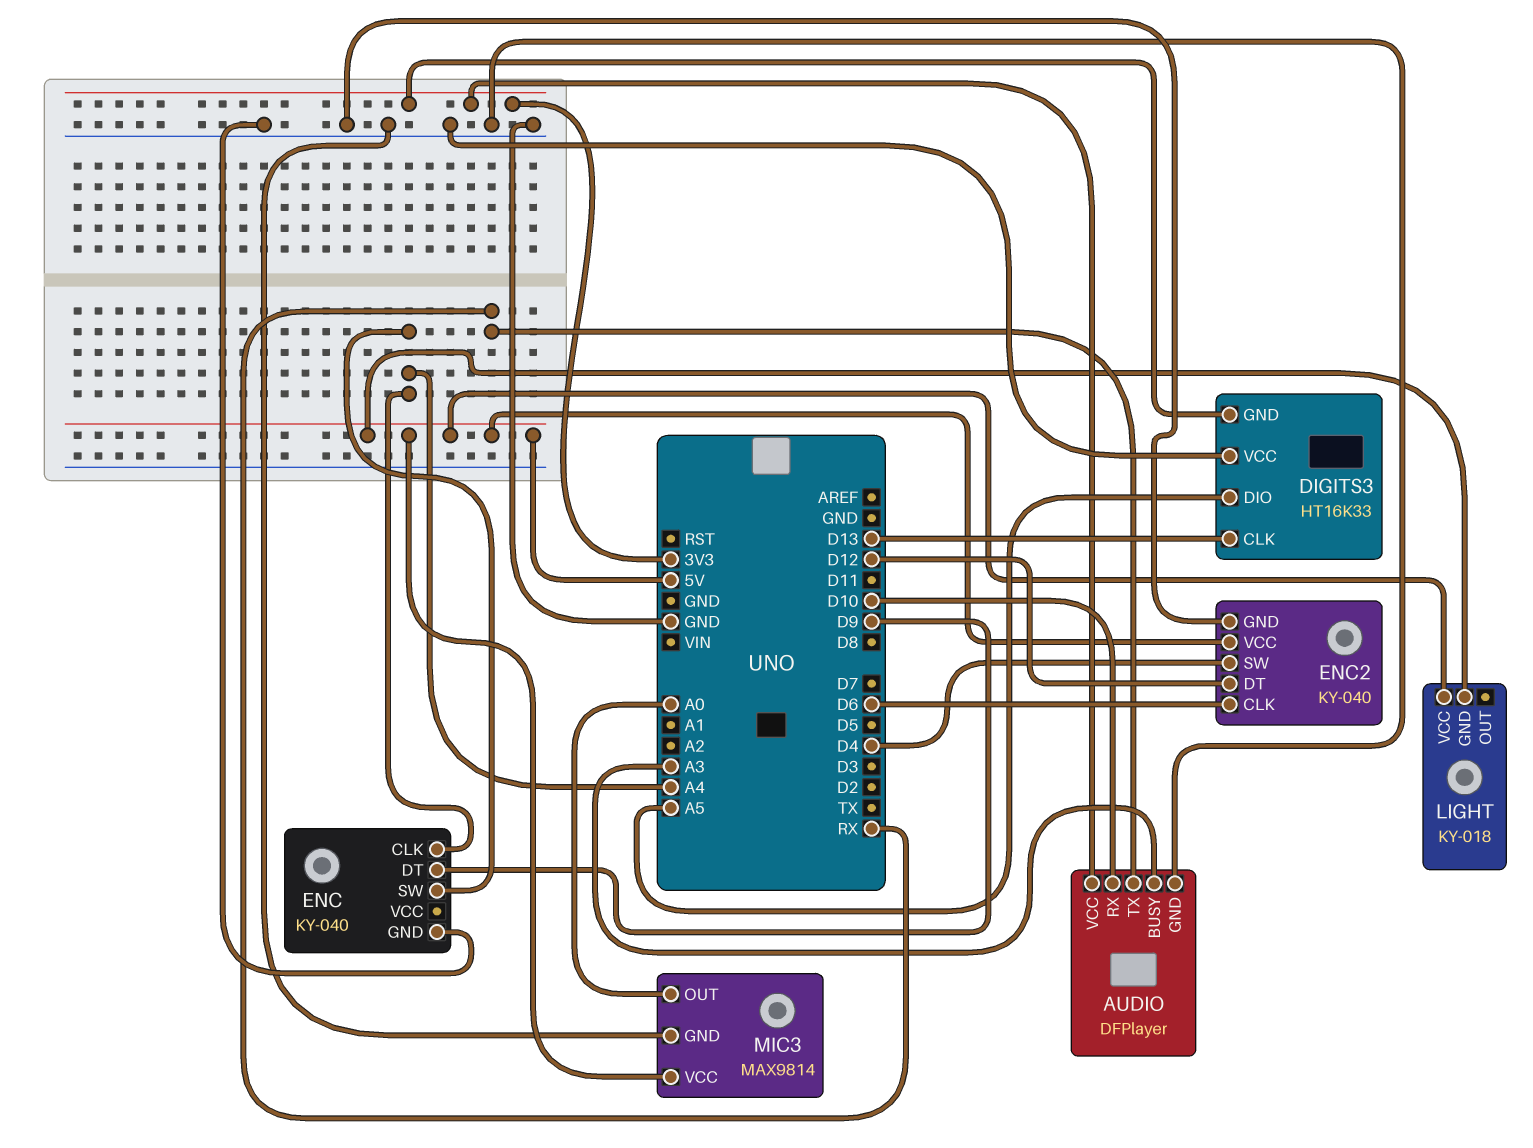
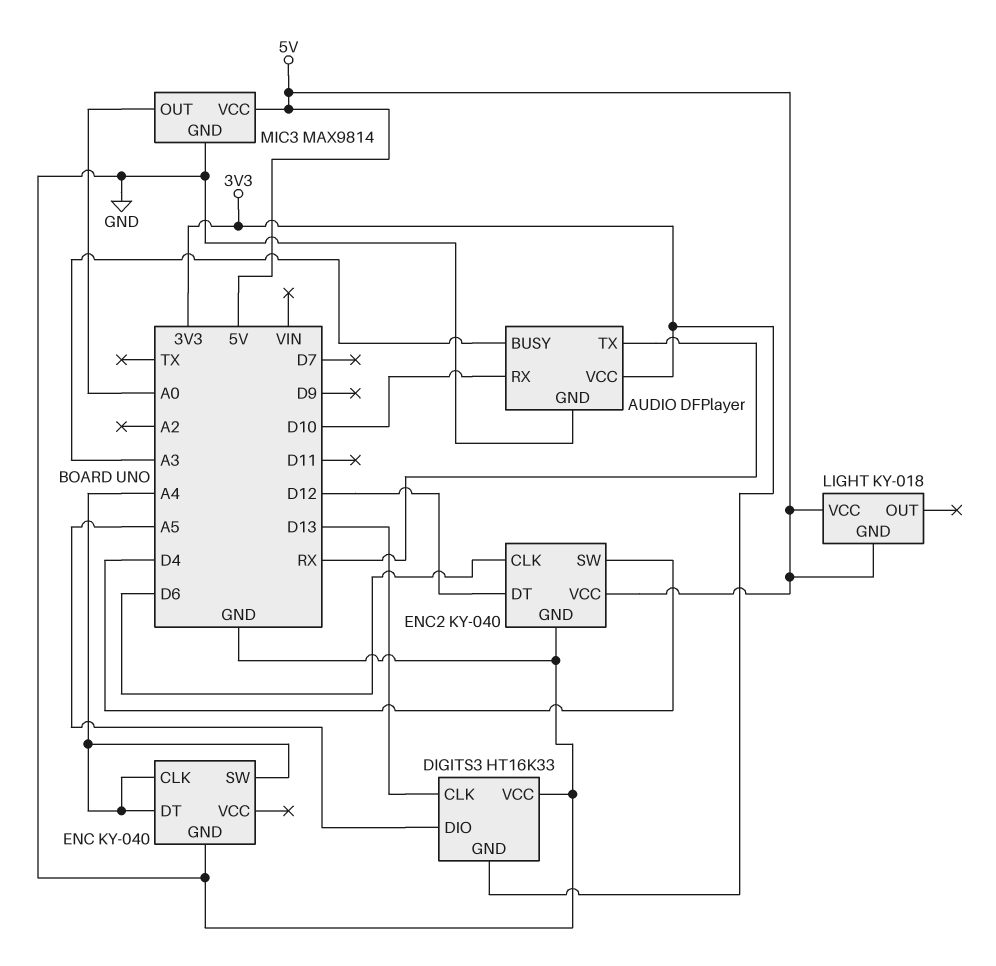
ENC pin DT: D9 -> A4

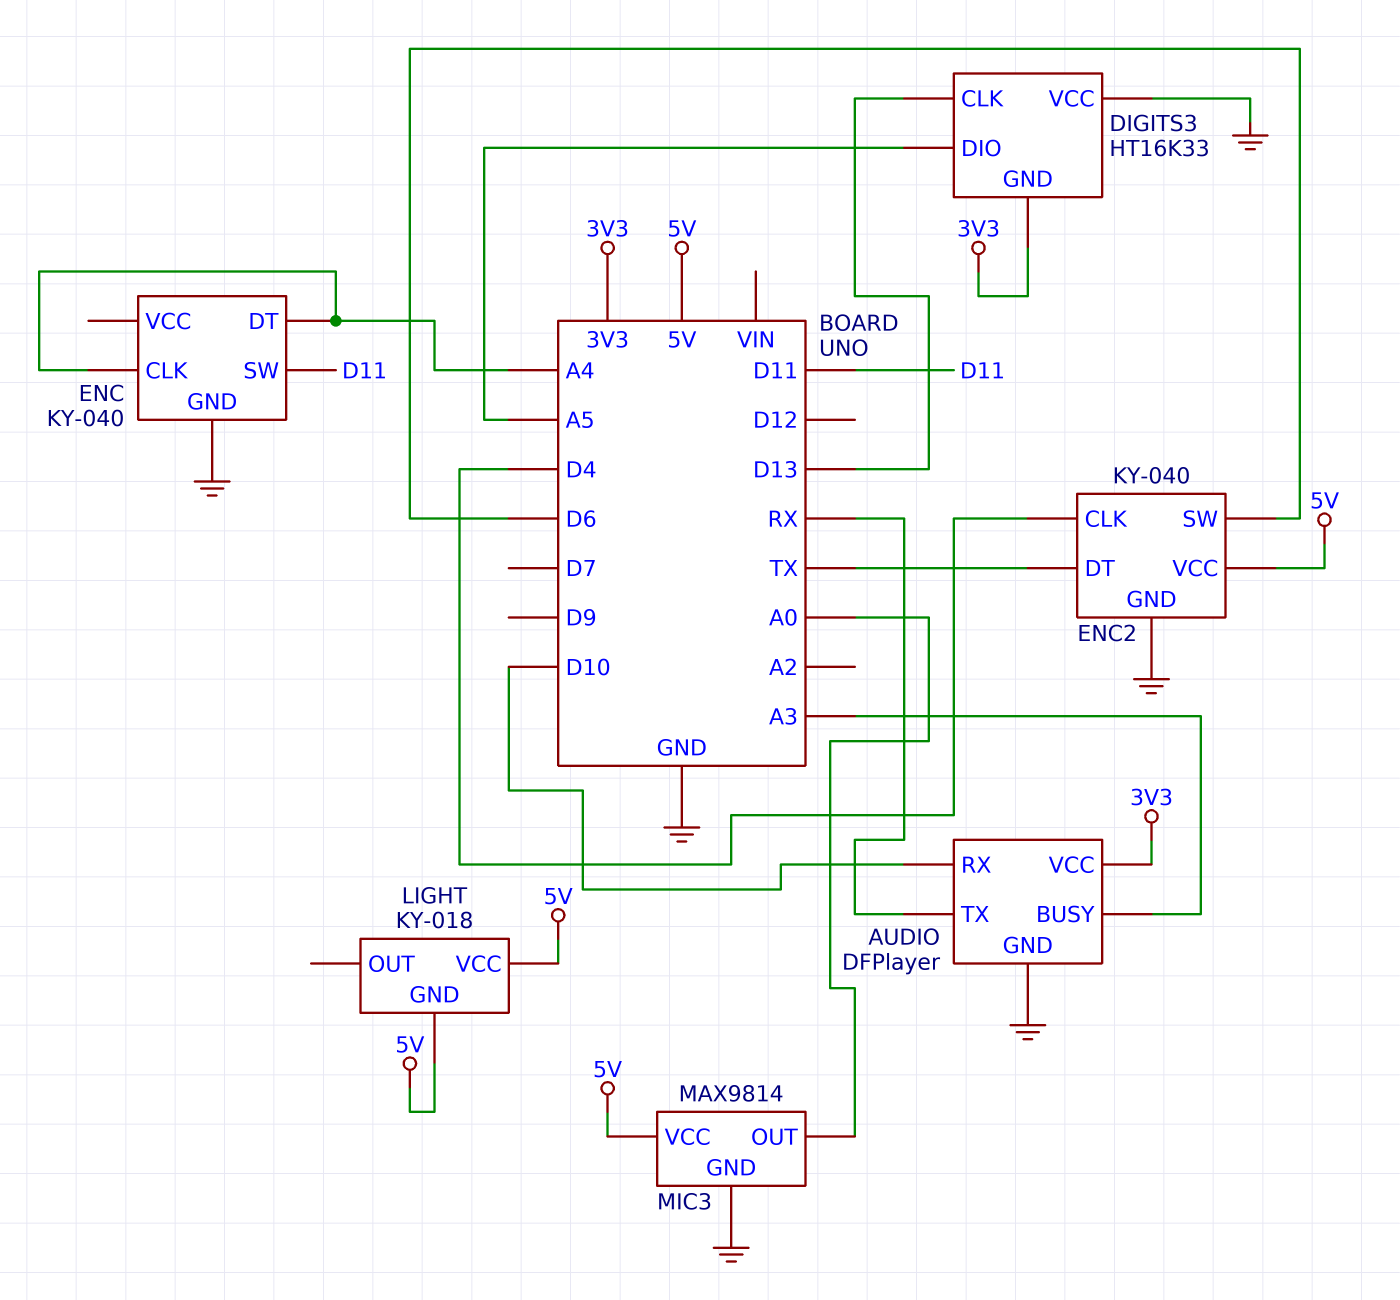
ENC pin SW: A4 -> D11
ENC2 pin CLK: D6 -> D4
ENC2 pin DT: D12 -> TX
ENC2 pin SW: D4 -> D6

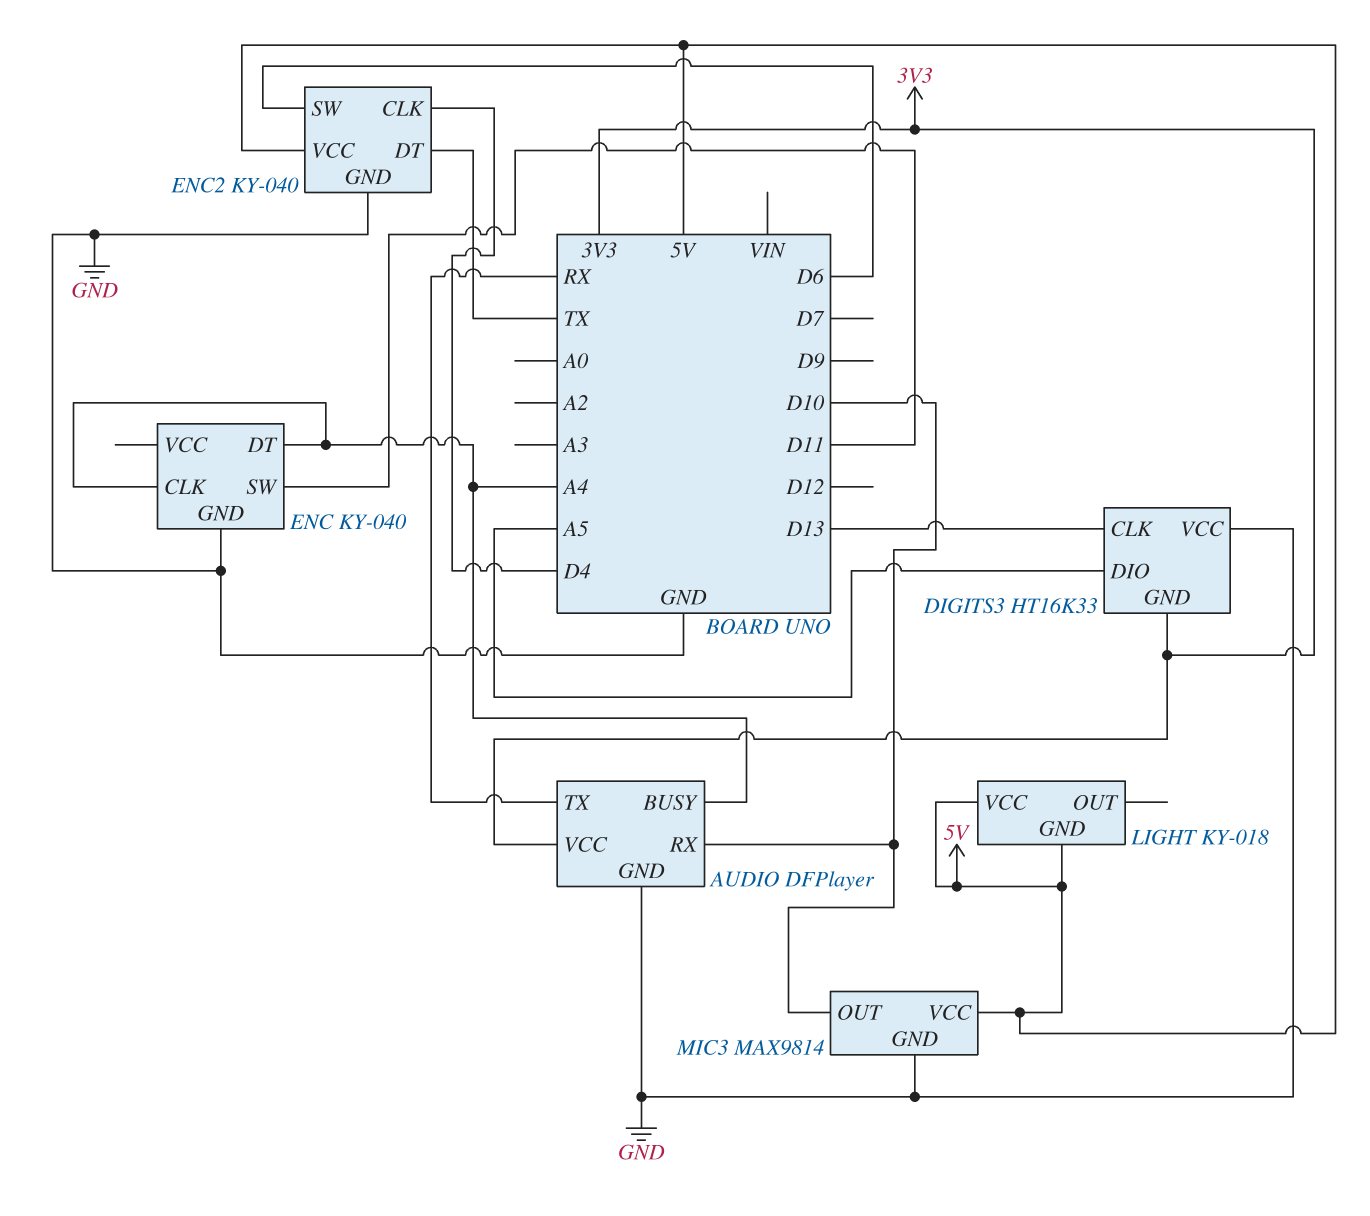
AUDIO pin BUSY: A3 -> A4
MIC3 pin OUT: A0 -> D10

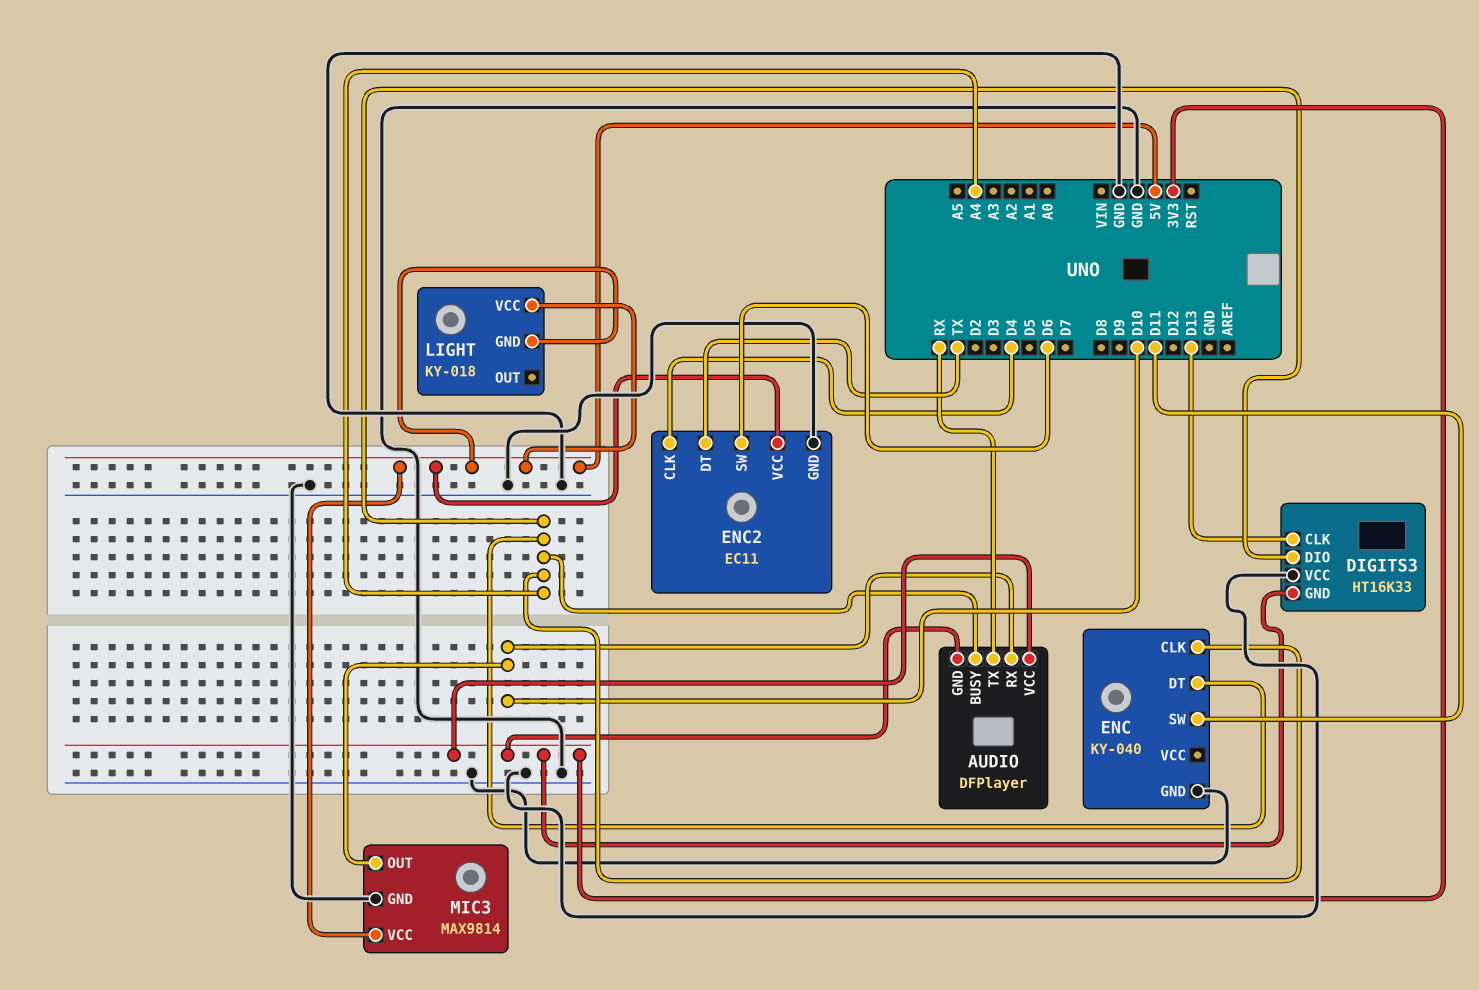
AUDIO pin GND: GND -> 3V3
DIGITS3 pin DIO: A5 -> A4
ENC2: KY-040 -> EC11

